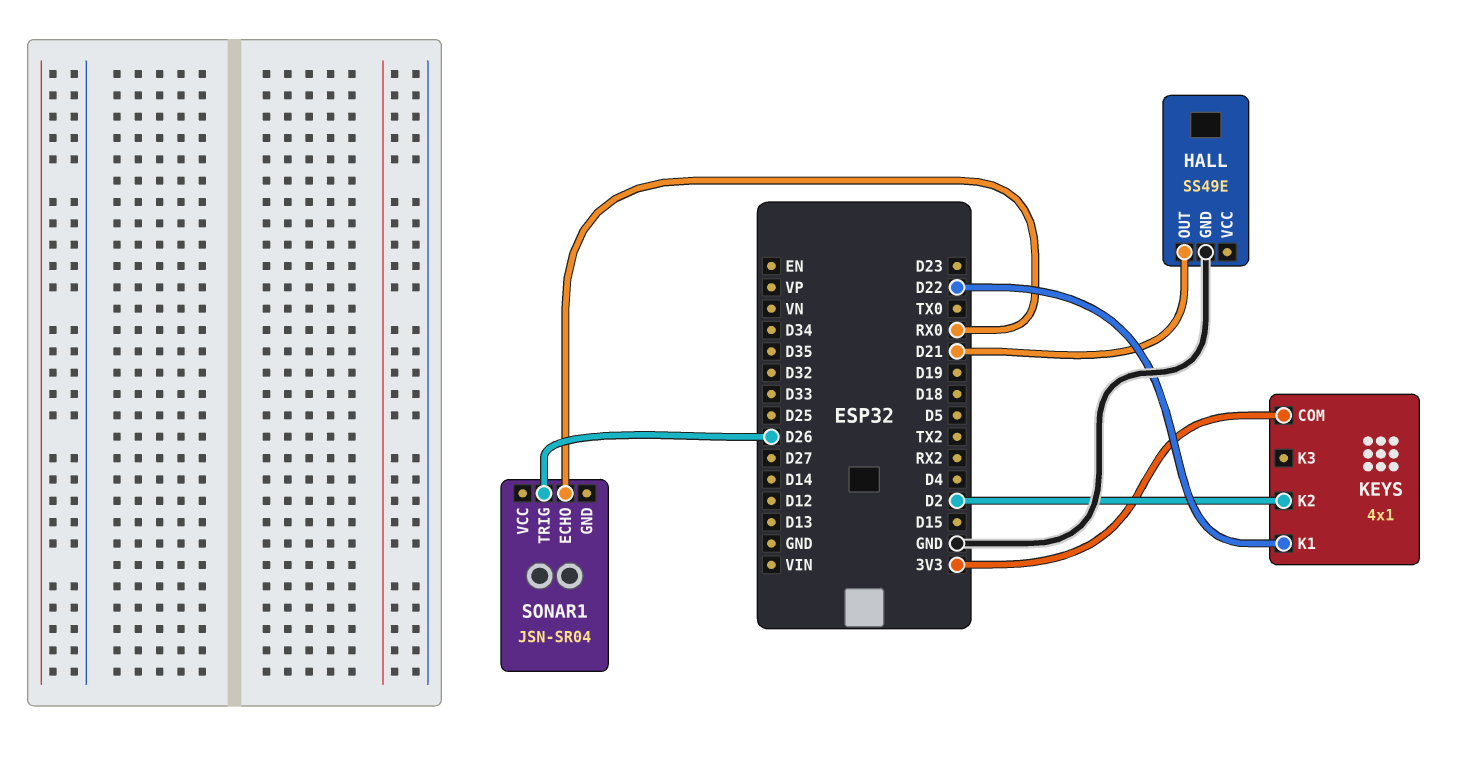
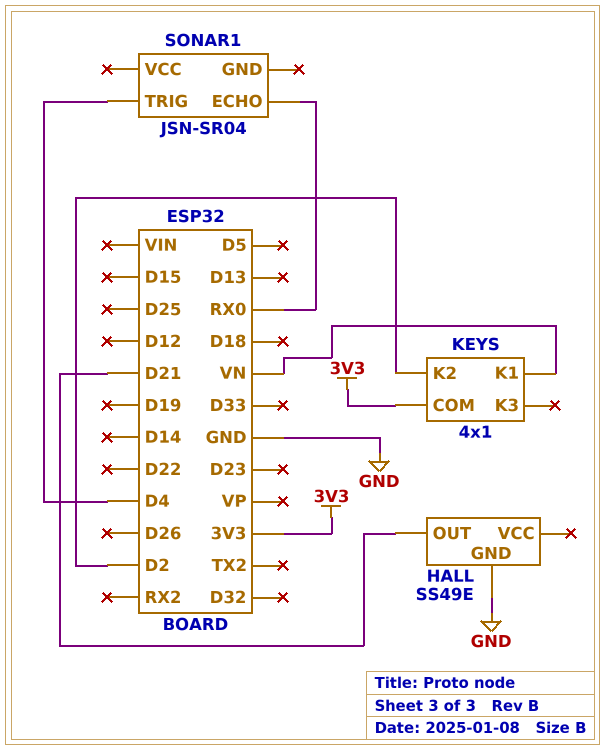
KEYS pin K1: D22 -> VN
SONAR1 pin TRIG: D26 -> D4

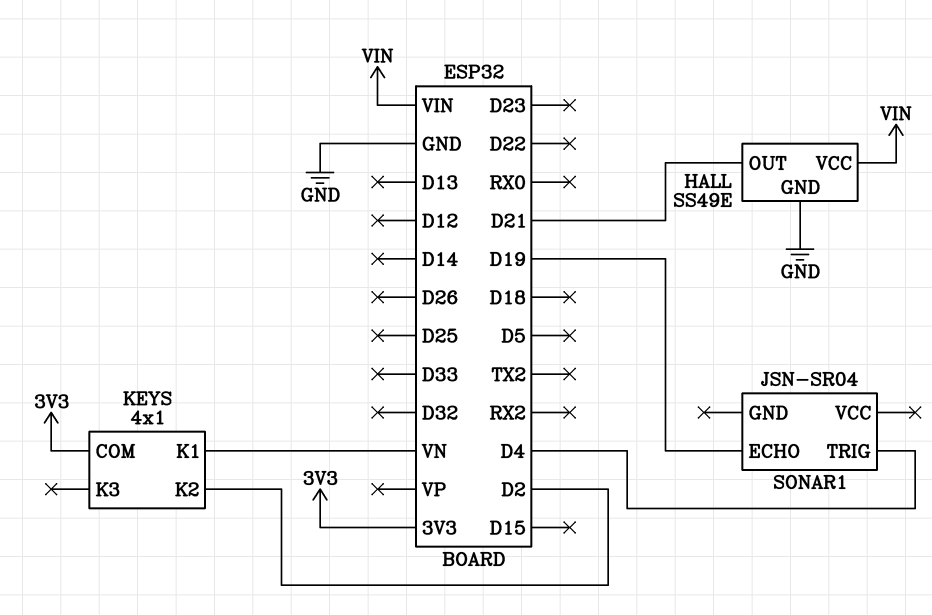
HALL pin VCC: none -> VIN
SONAR1 pin ECHO: RX0 -> D19

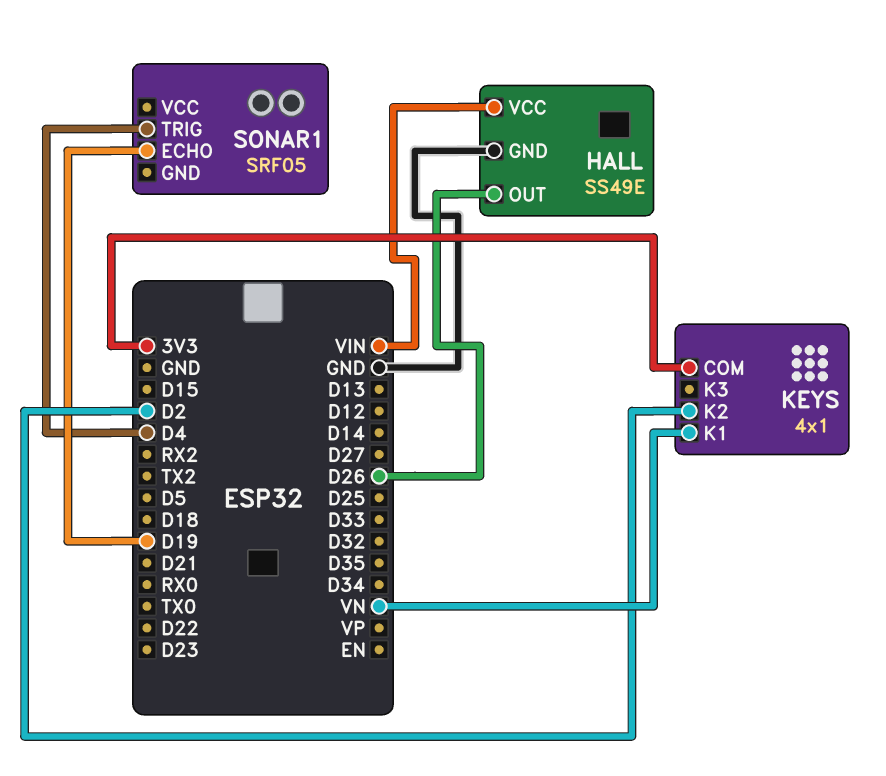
HALL pin OUT: D21 -> D26
SONAR1: JSN-SR04 -> SRF05

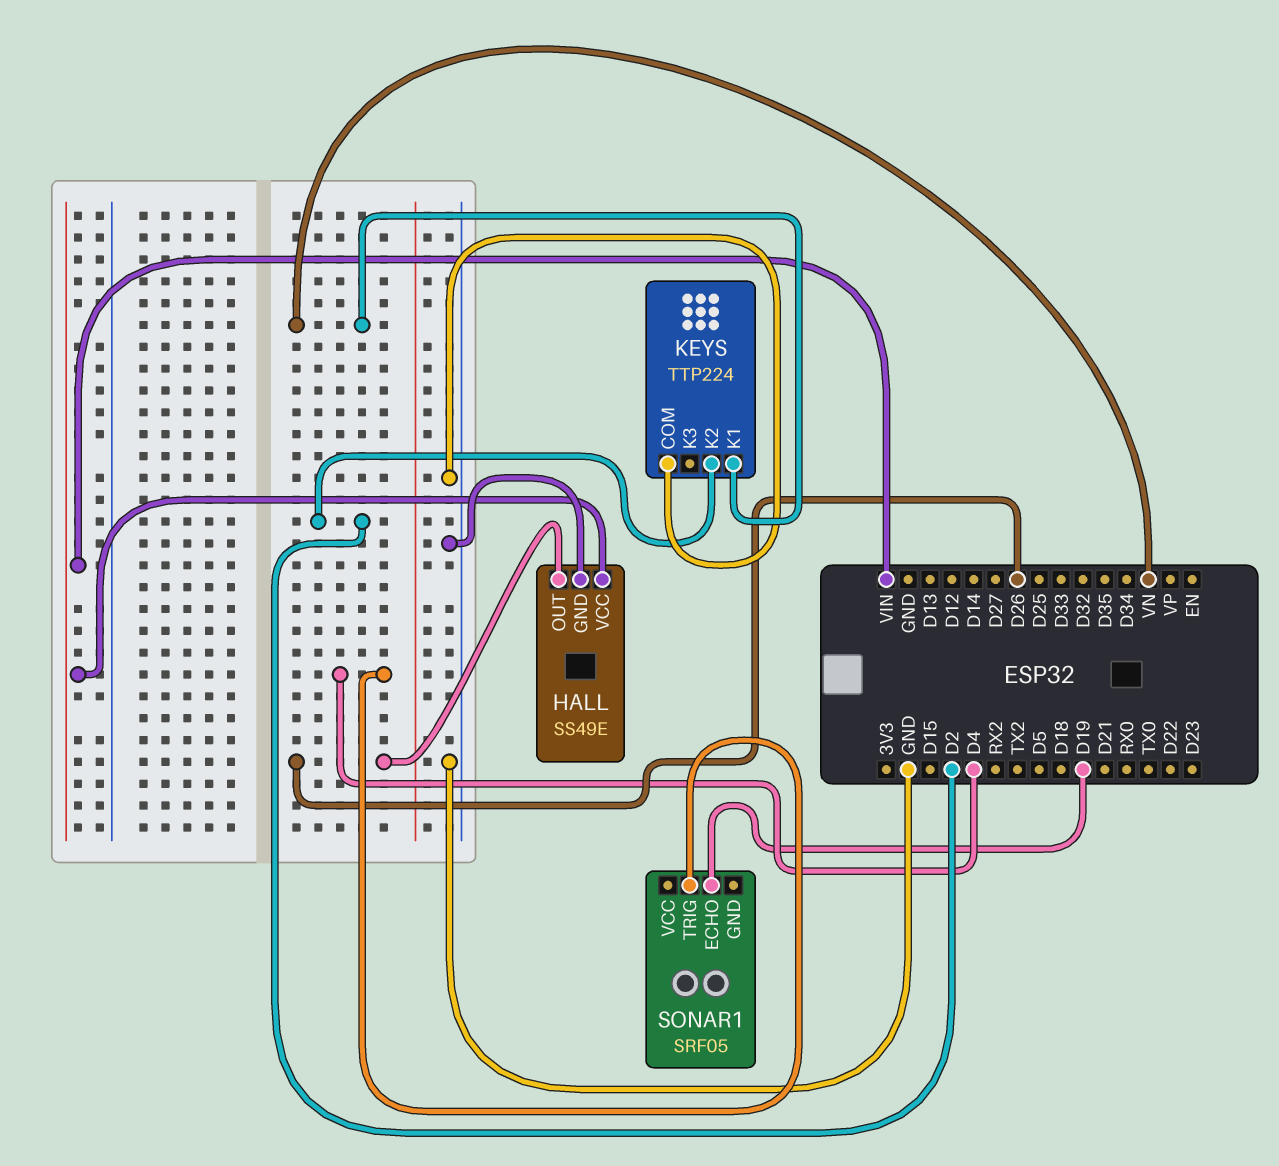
KEYS: 4x1 -> TTP224
KEYS pin COM: 3V3 -> GND

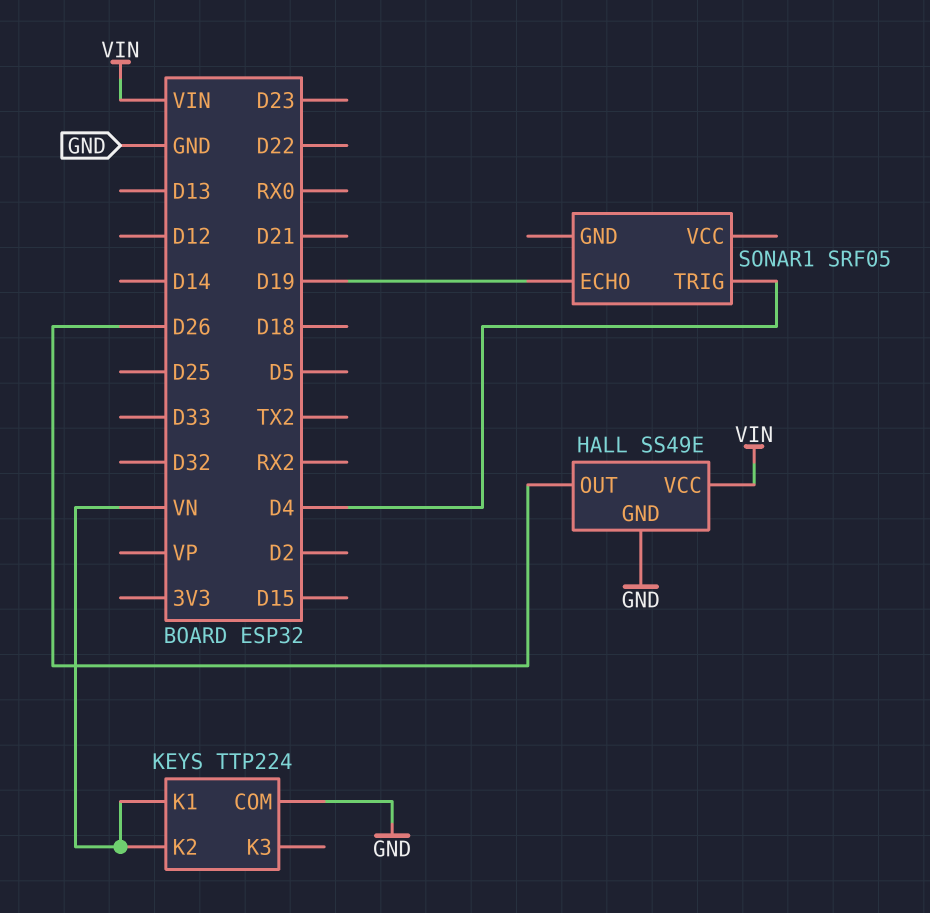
KEYS pin K2: D2 -> VN

